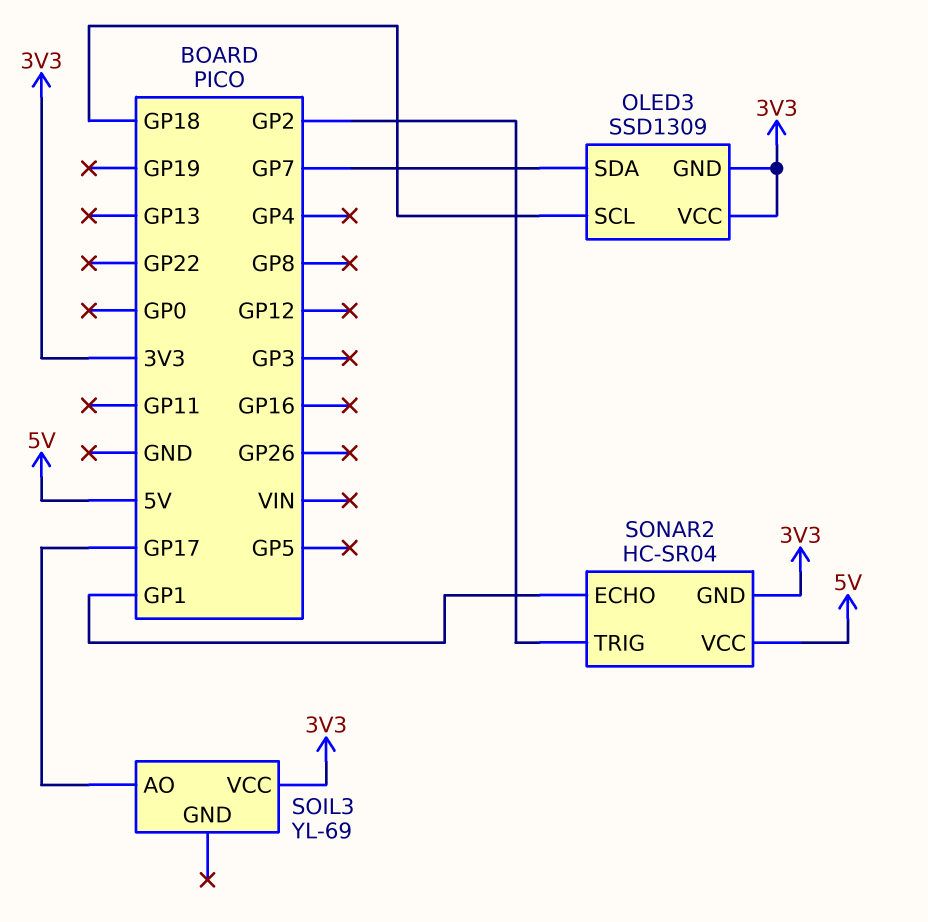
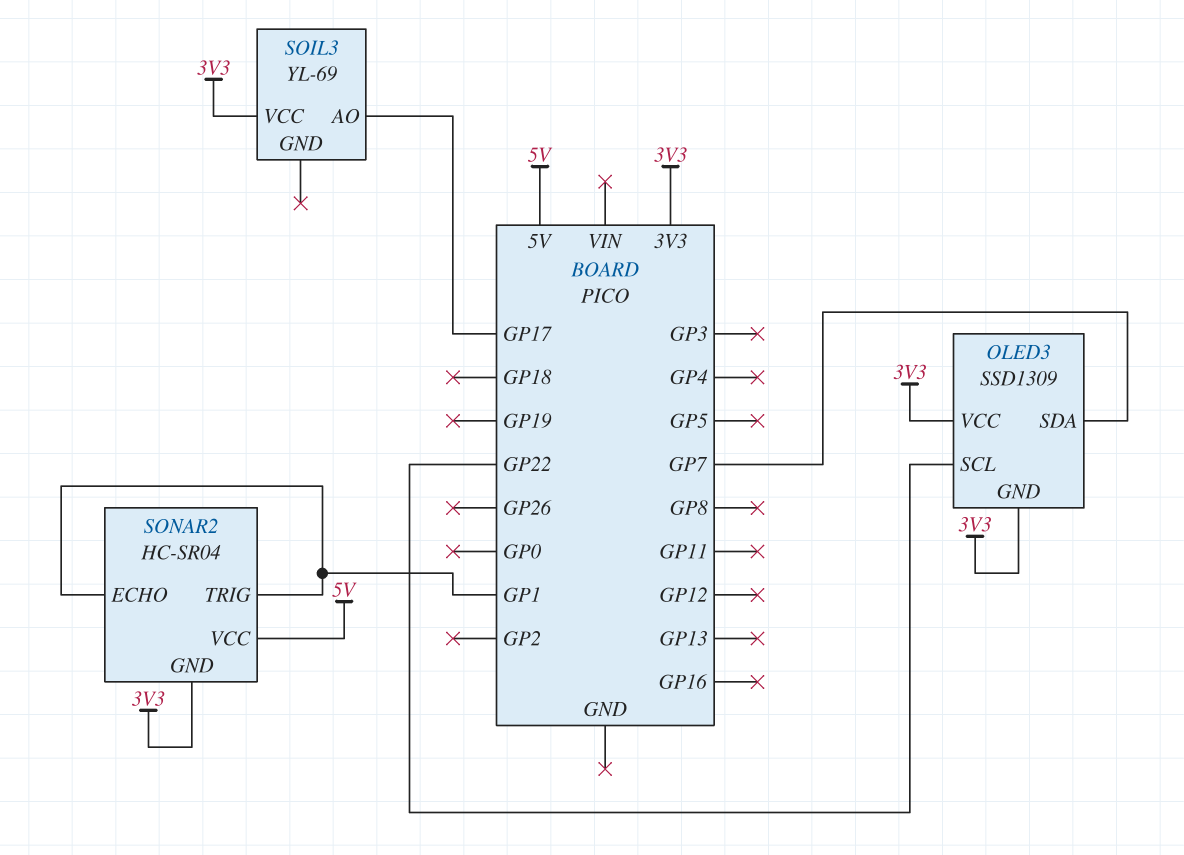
OLED3 pin SCL: GP18 -> GP22
SONAR2 pin TRIG: GP2 -> GP1

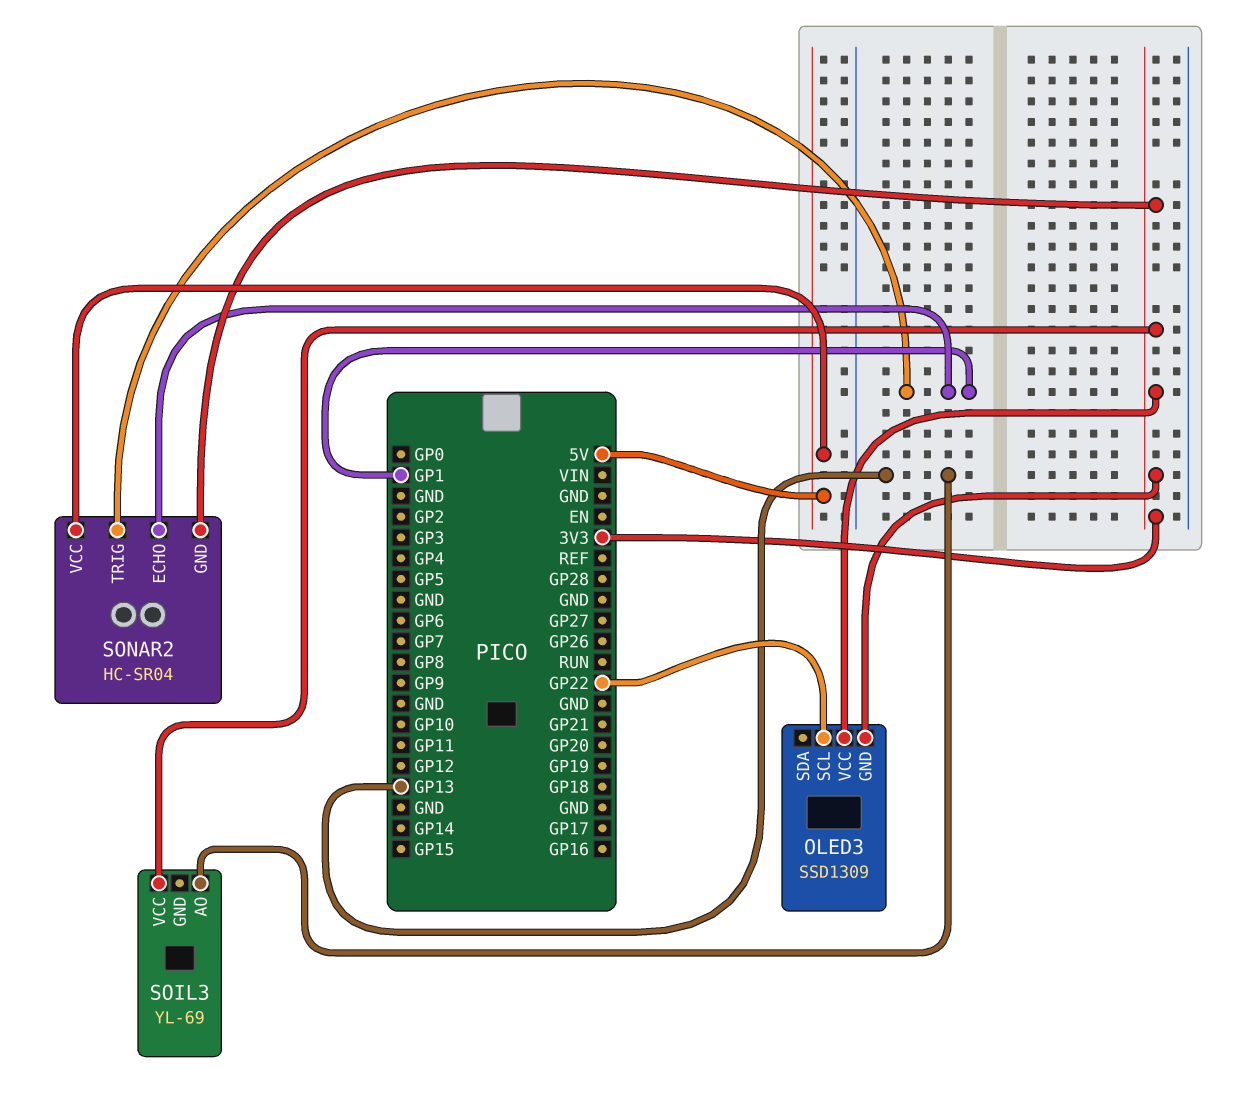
OLED3 pin SDA: GP7 -> none
SOIL3 pin AO: GP17 -> GP13

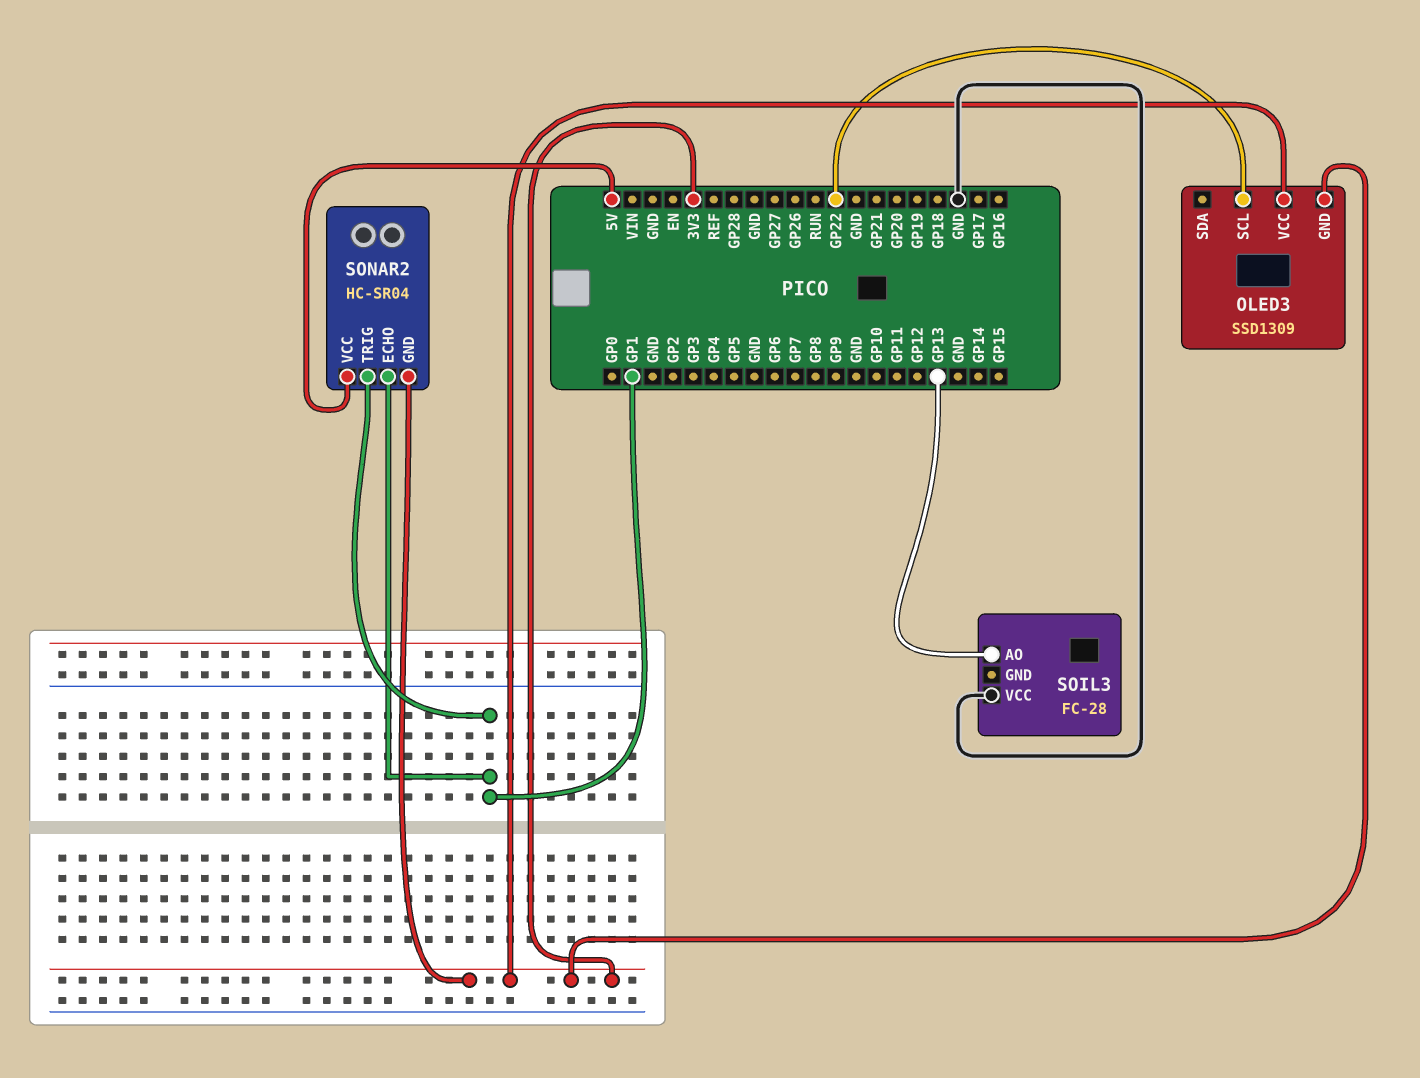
SOIL3: YL-69 -> FC-28
SOIL3 pin VCC: 3V3 -> GND

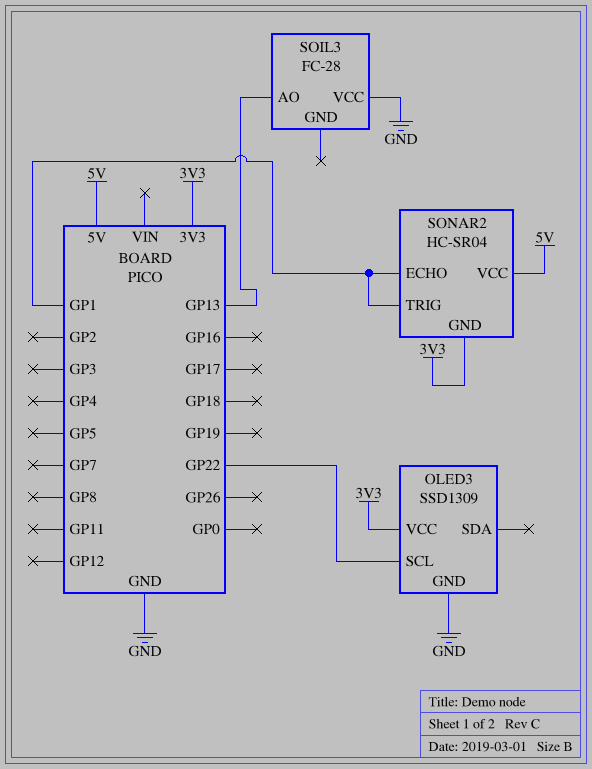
OLED3 pin GND: 3V3 -> GND

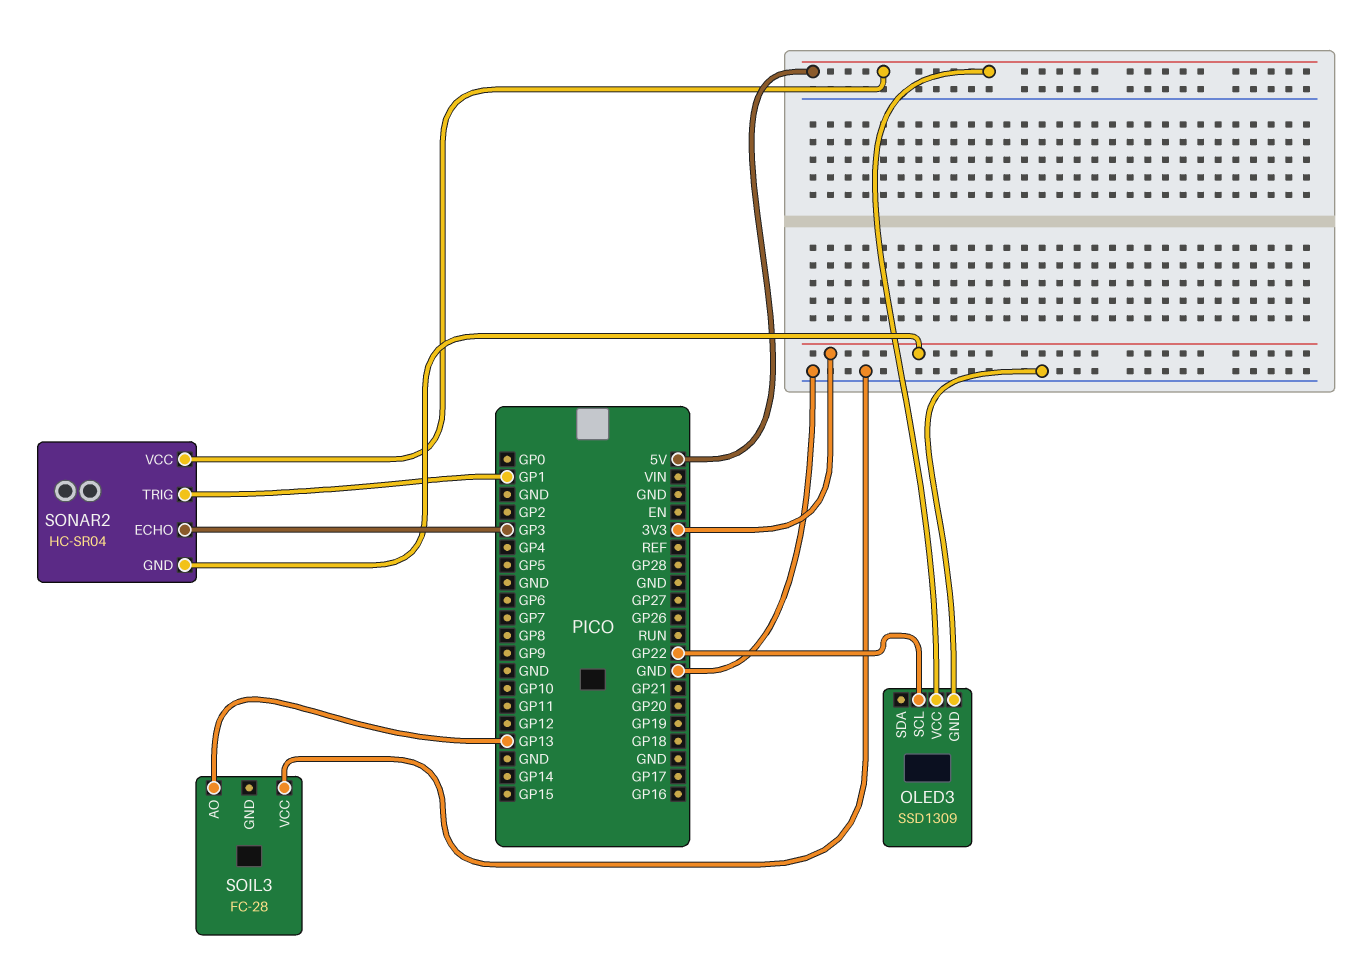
OLED3 pin VCC: 3V3 -> 5V
SONAR2 pin ECHO: GP1 -> GP3

